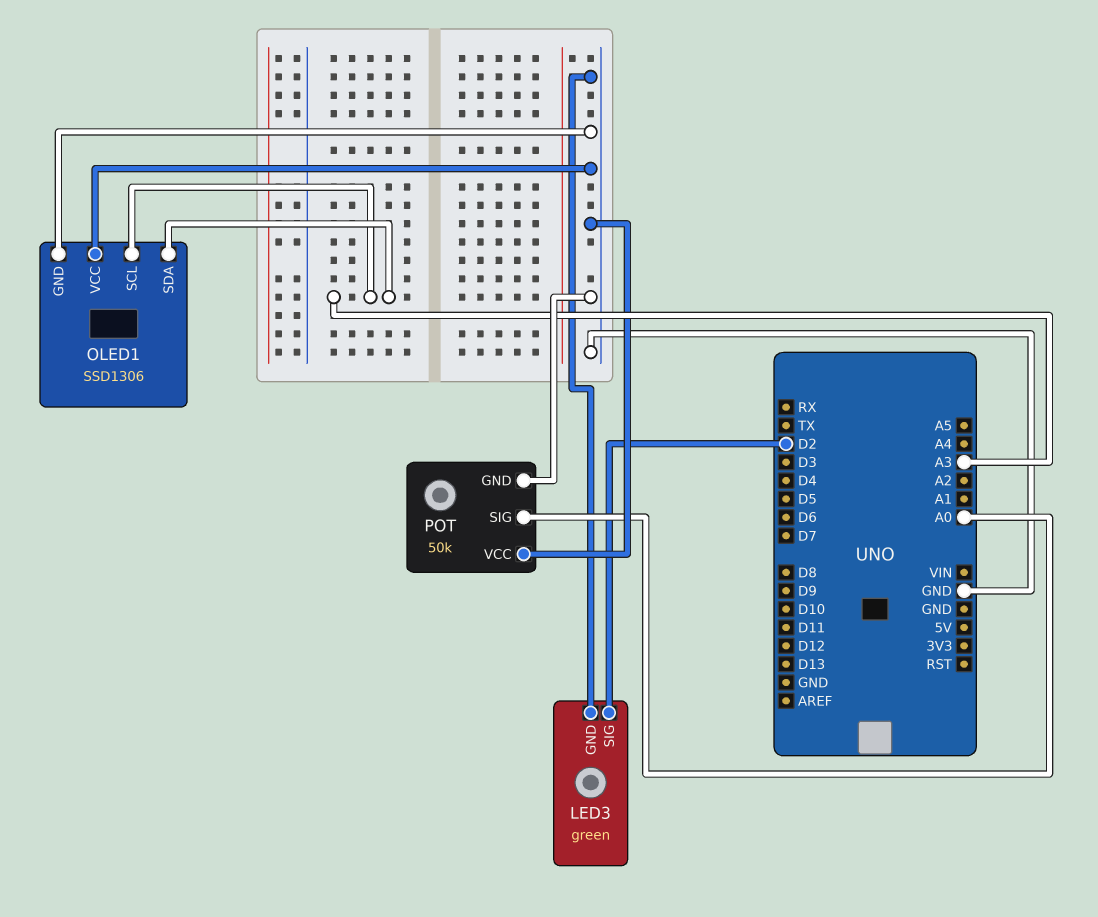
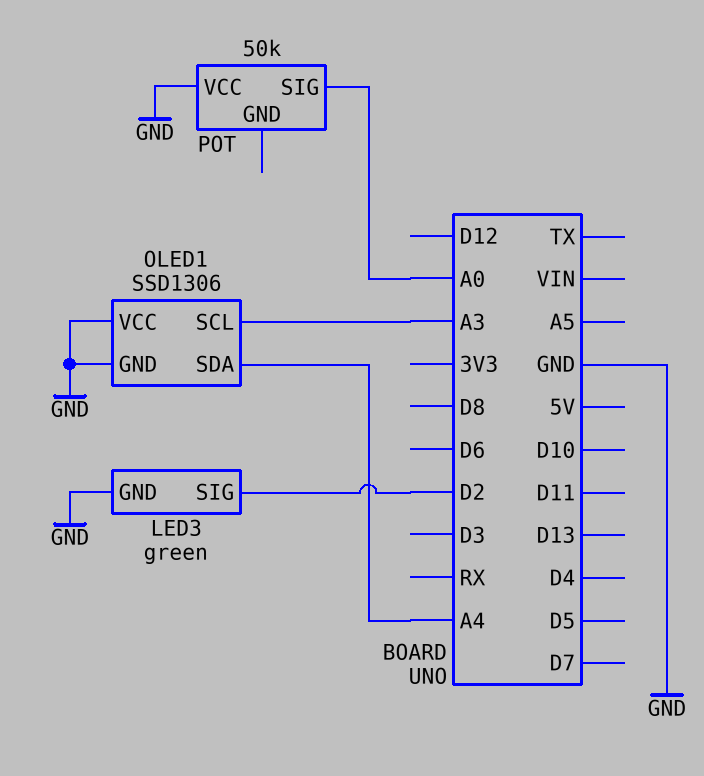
OLED1 pin SDA: A3 -> A4
POT pin GND: GND -> none

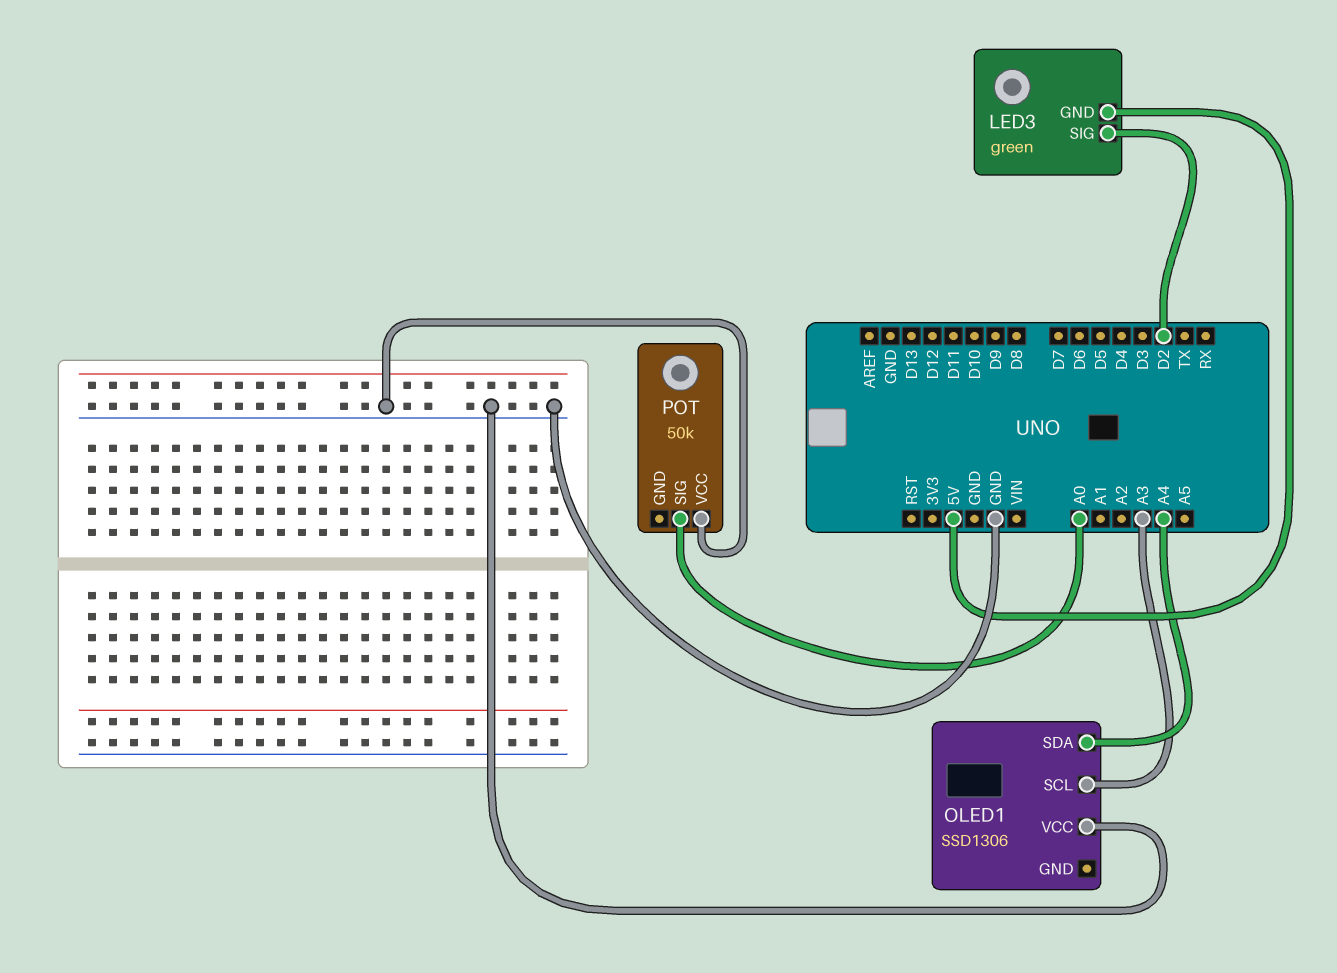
LED3 pin GND: GND -> 5V
OLED1 pin GND: GND -> none

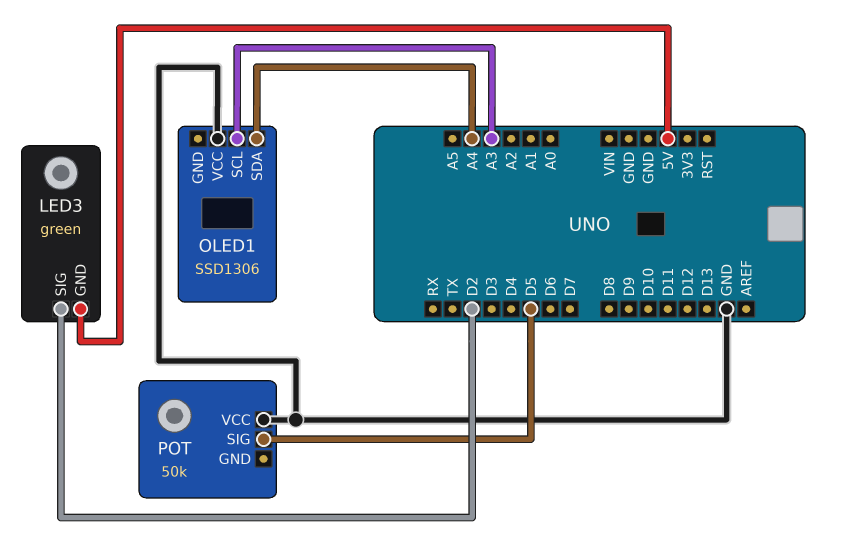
POT pin SIG: A0 -> D5

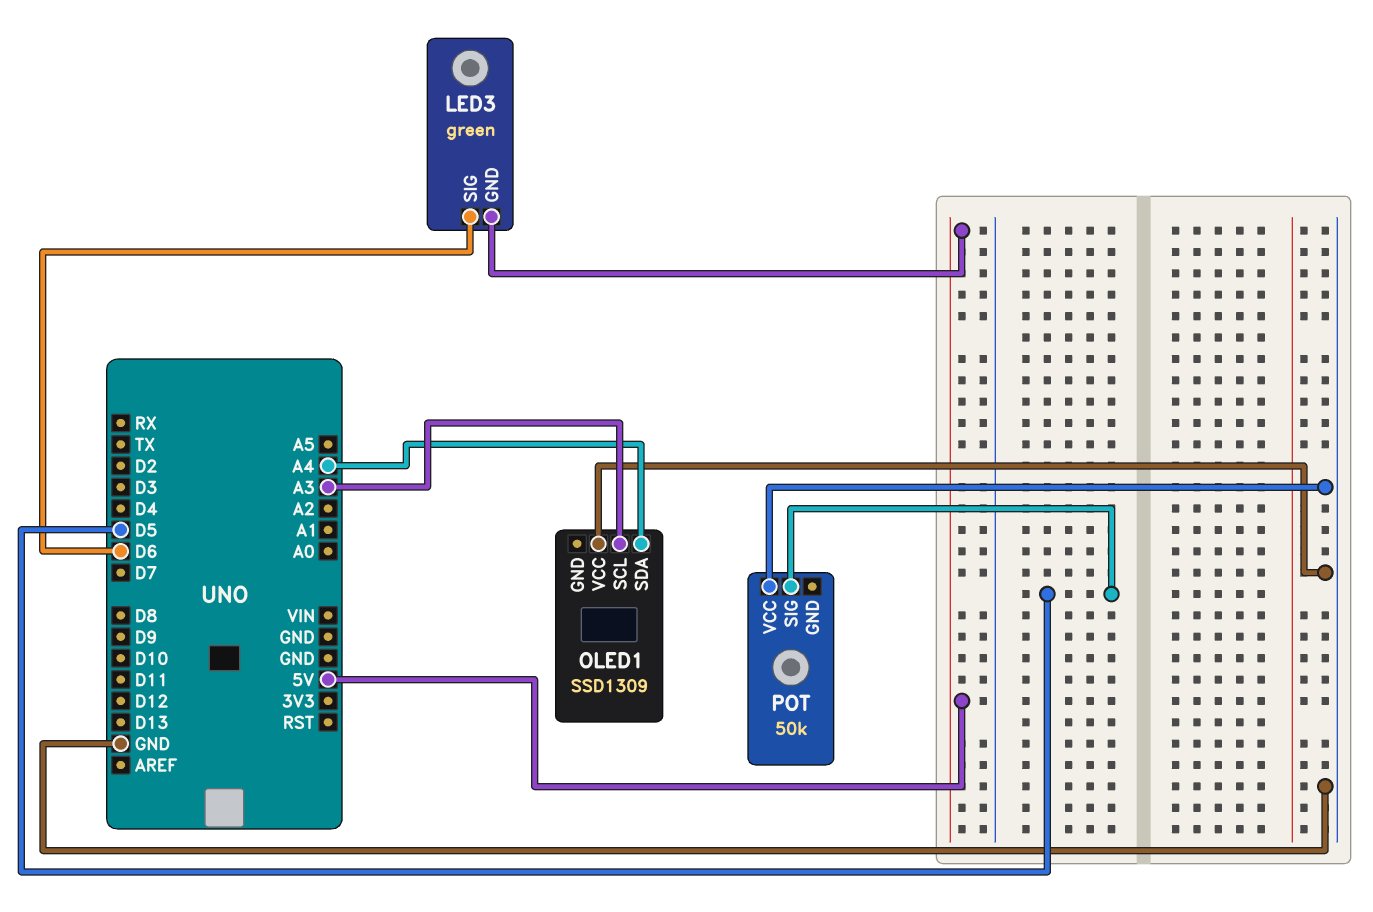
LED3 pin SIG: D2 -> D6
OLED1: SSD1306 -> SSD1309

